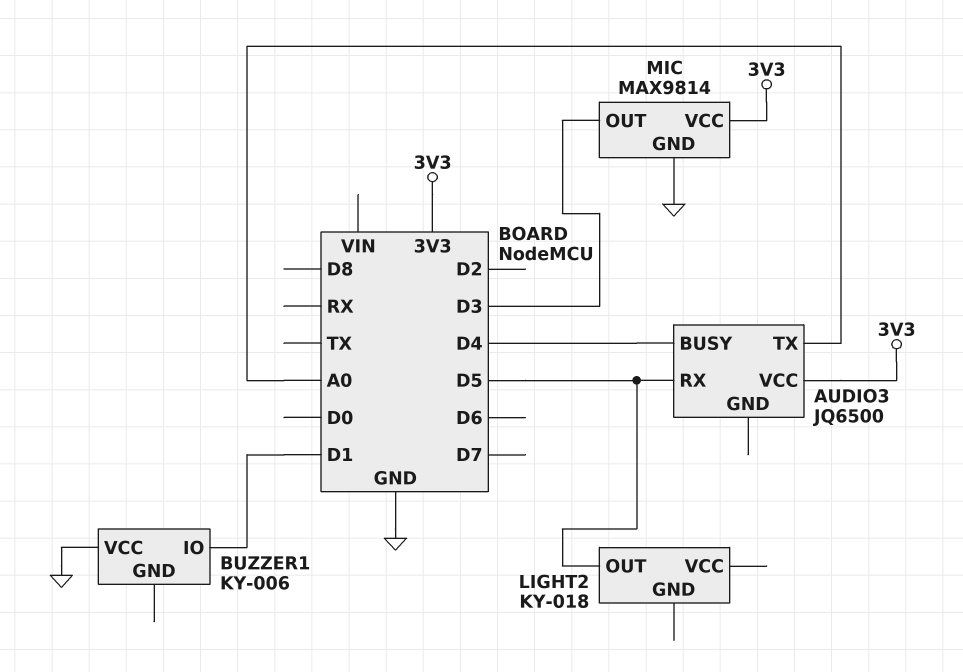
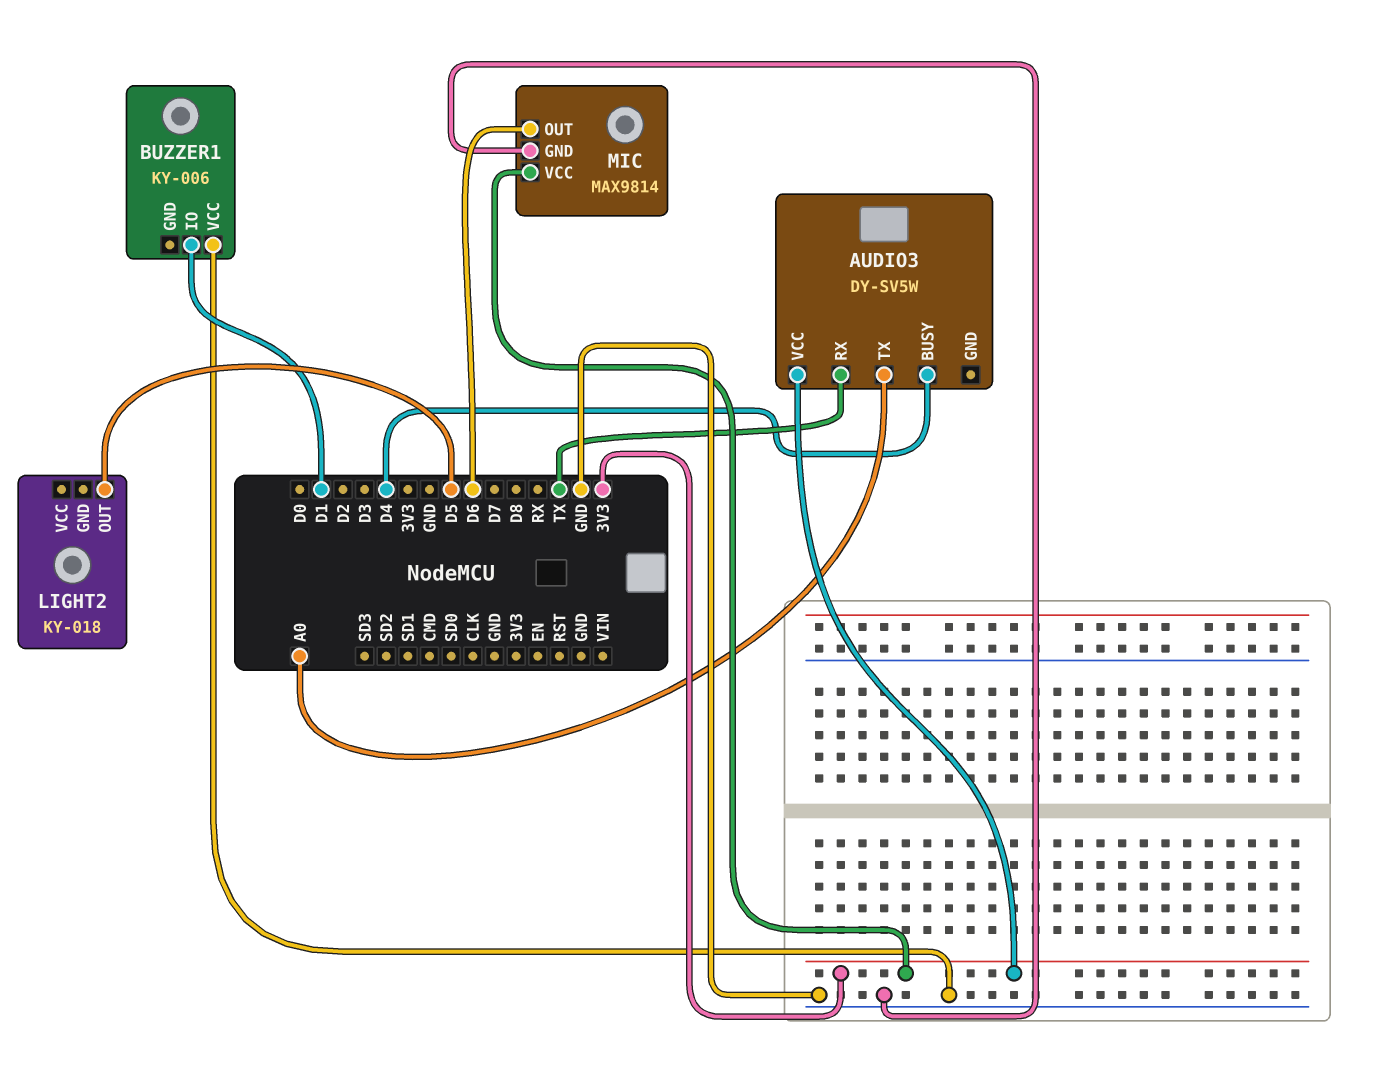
AUDIO3: JQ6500 -> DY-SV5W
AUDIO3 pin RX: D5 -> TX
MIC pin OUT: D3 -> D6

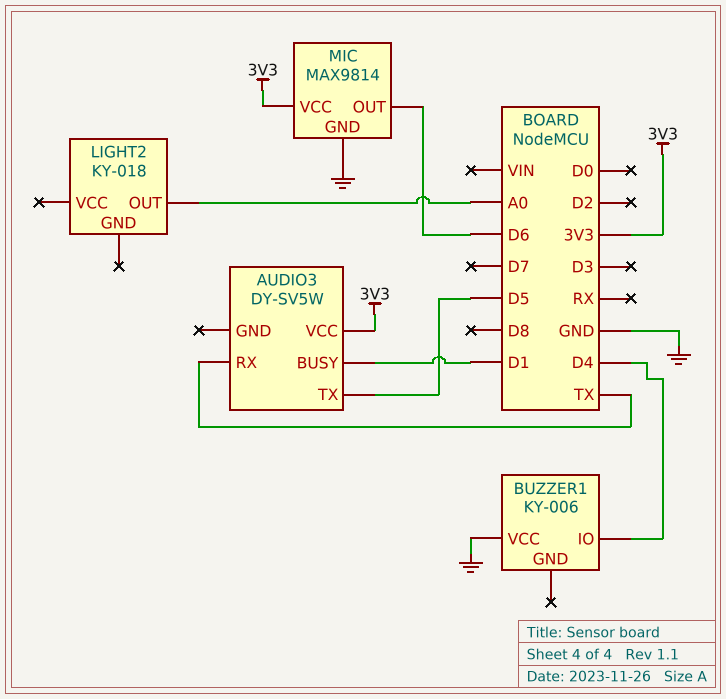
AUDIO3 pin BUSY: D4 -> D1
AUDIO3 pin TX: A0 -> D5
BUZZER1 pin IO: D1 -> D4
LIGHT2 pin OUT: D5 -> A0

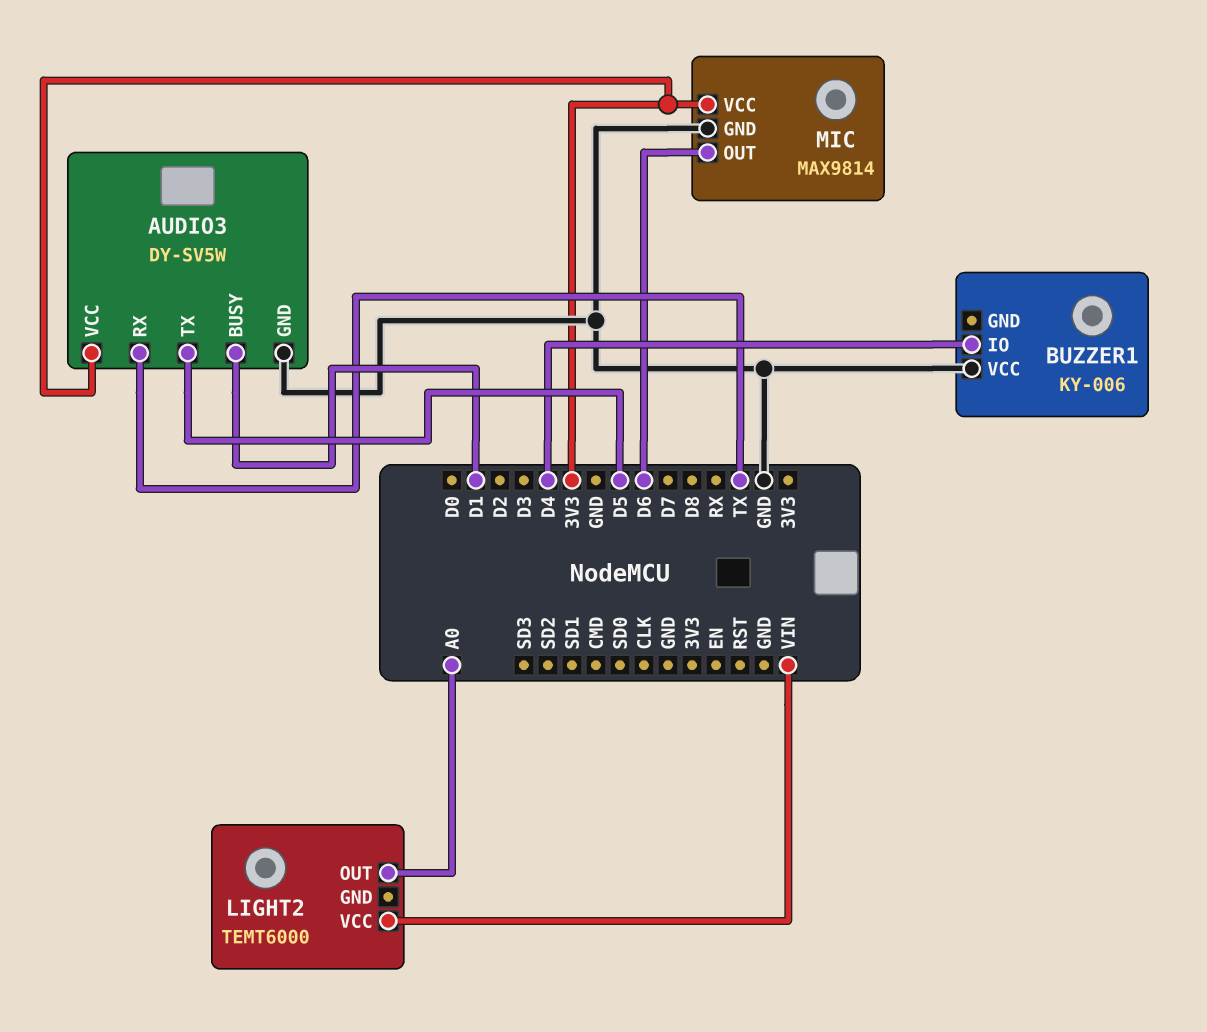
AUDIO3 pin GND: none -> GND
LIGHT2: KY-018 -> TEMT6000
LIGHT2 pin VCC: none -> VIN

